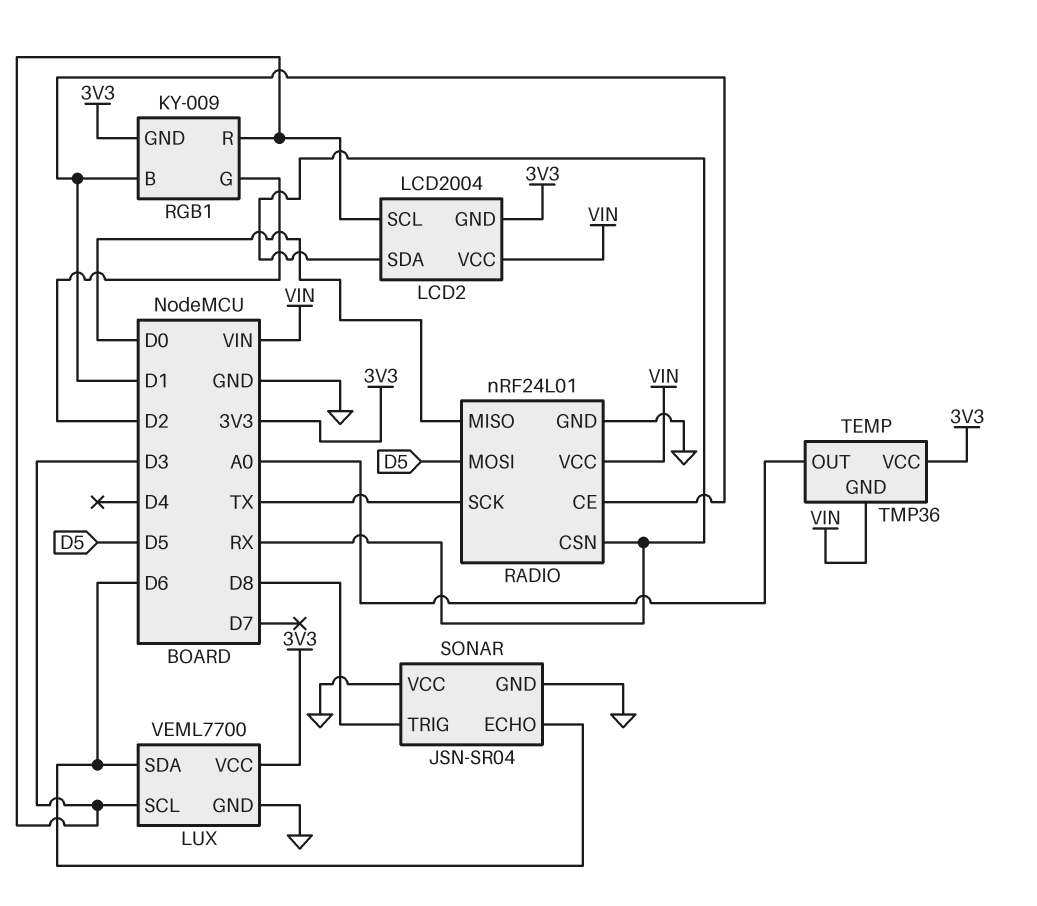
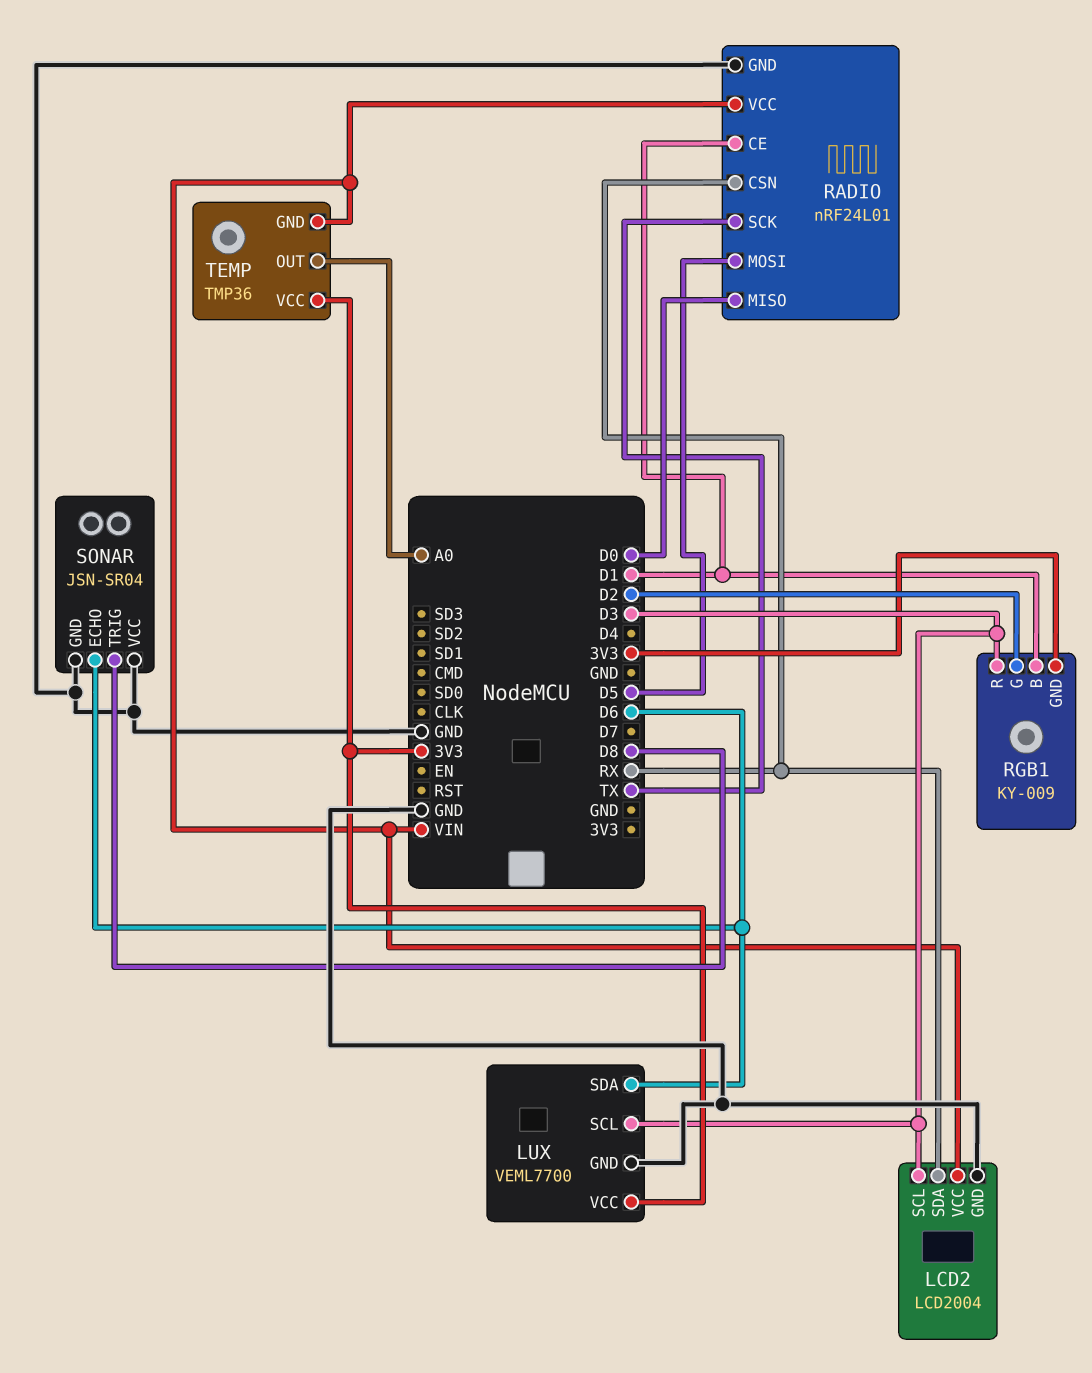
LCD2 pin GND: 3V3 -> GND

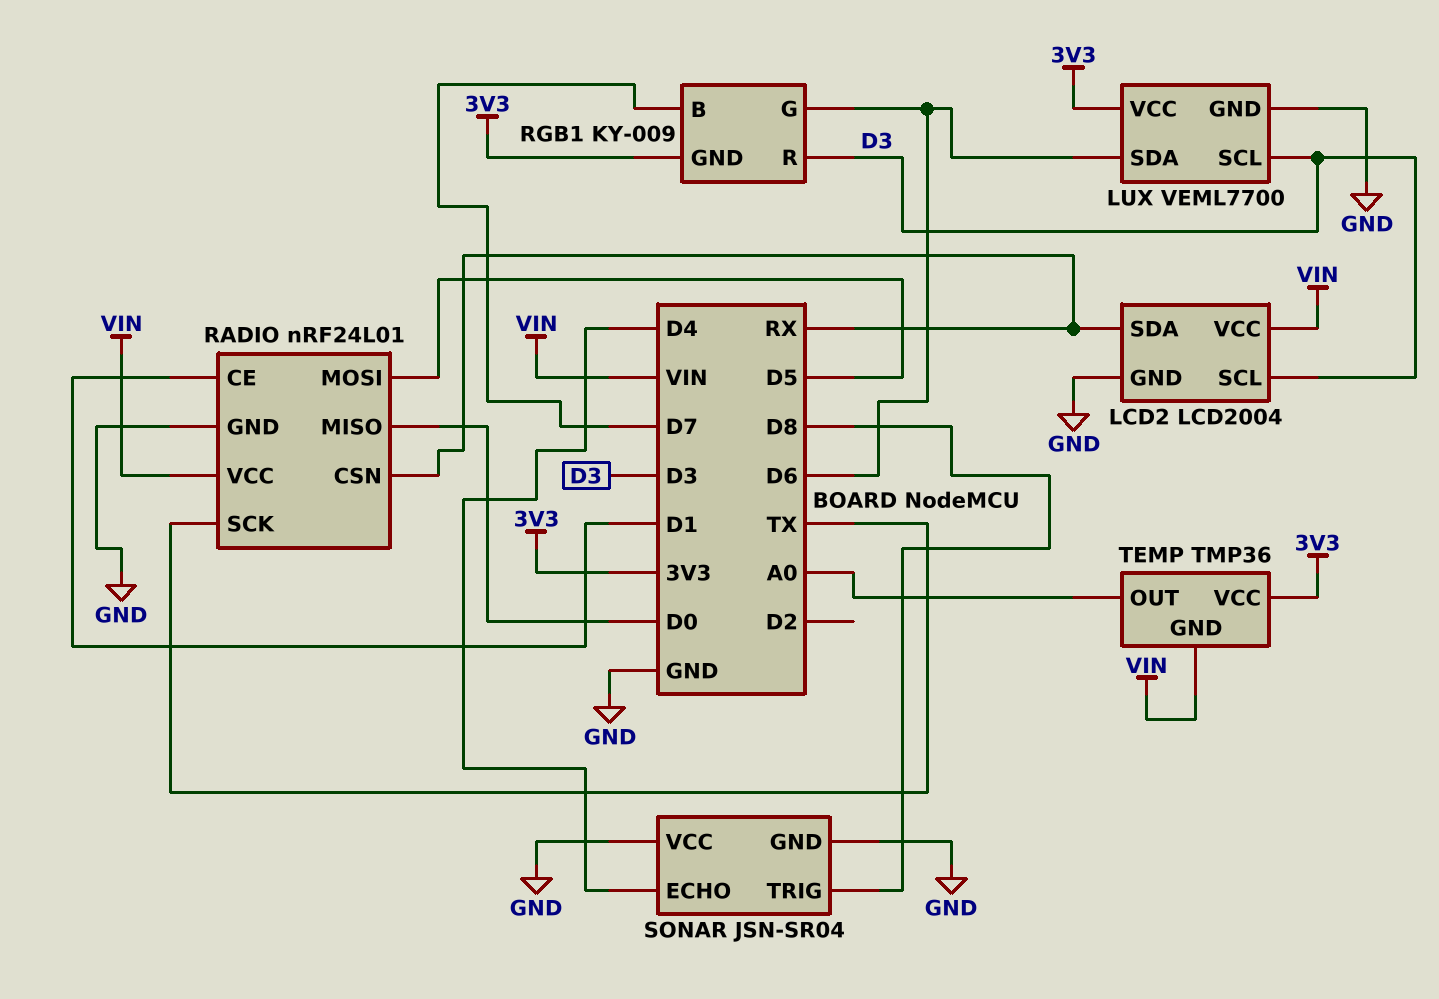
RGB1 pin B: D1 -> D7
RGB1 pin G: D2 -> D6
SONAR pin ECHO: D6 -> D4

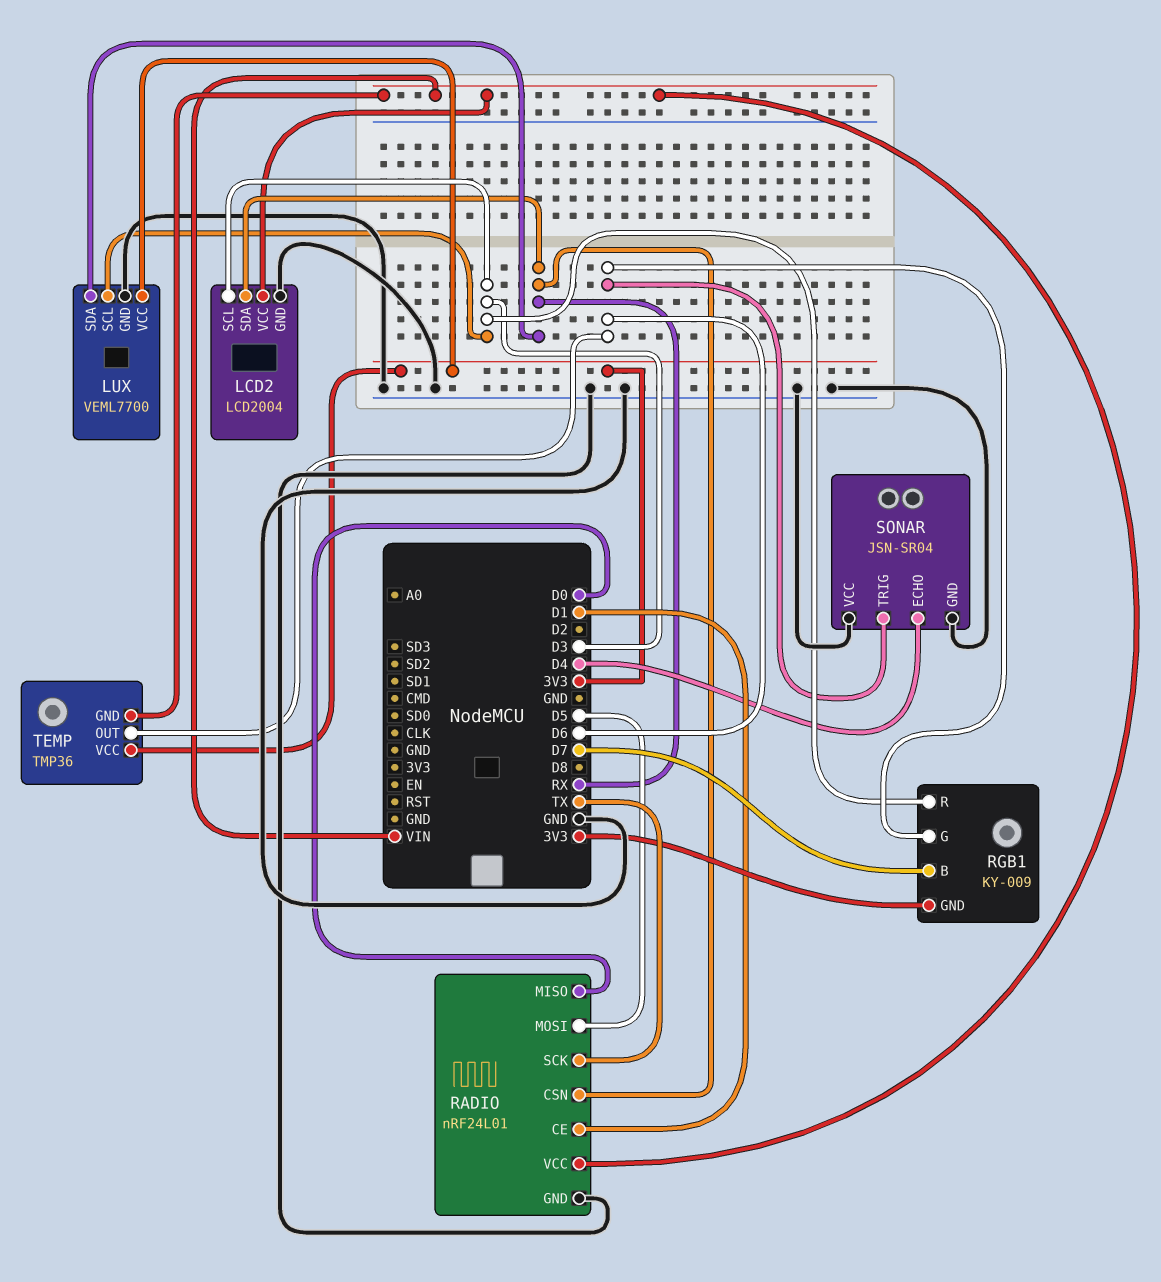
LUX pin SDA: D6 -> RX
SONAR pin TRIG: D8 -> D6
TEMP pin OUT: A0 -> D6

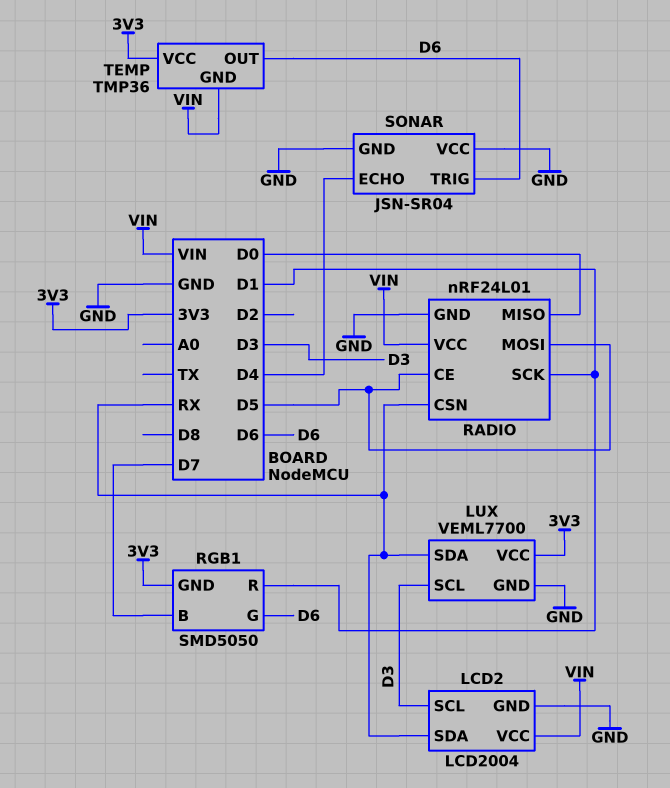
RADIO pin CE: D1 -> D5
RADIO pin SCK: TX -> D1
RGB1: KY-009 -> SMD5050
RGB1 pin R: D3 -> D1

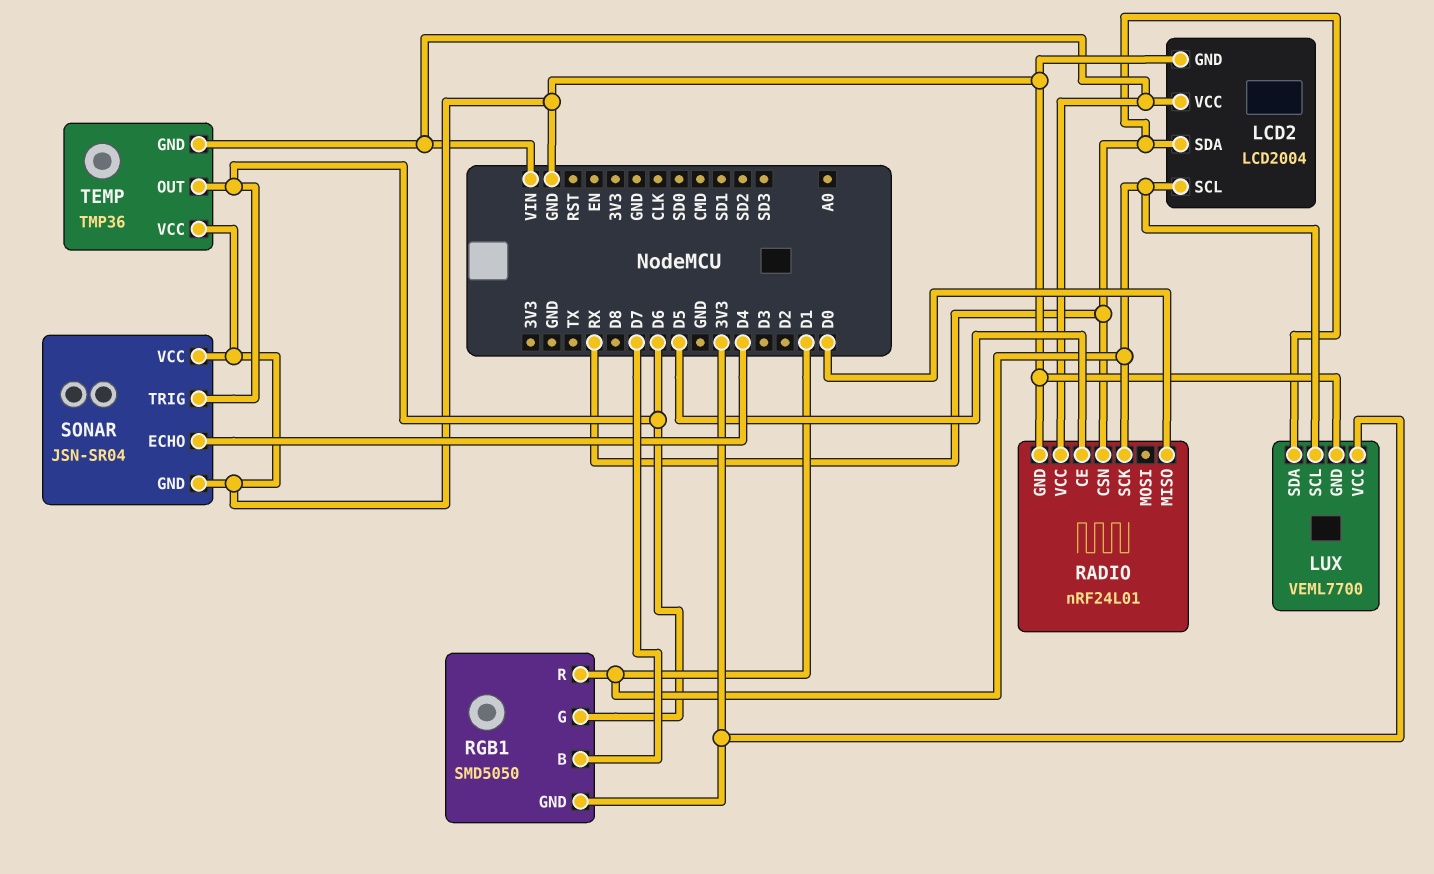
LCD2 pin SCL: D3 -> D1
LUX pin SCL: D3 -> D1
RADIO pin MOSI: D5 -> none
TEMP pin VCC: 3V3 -> GND

